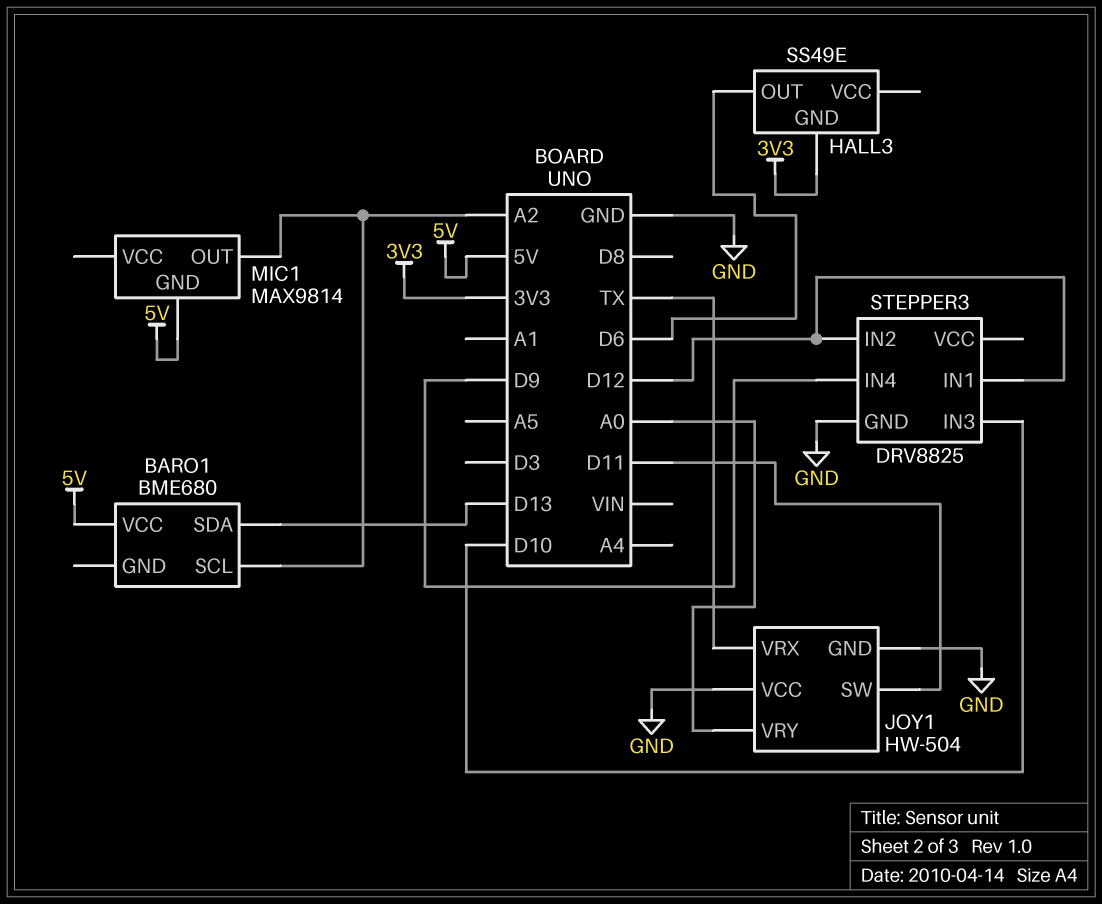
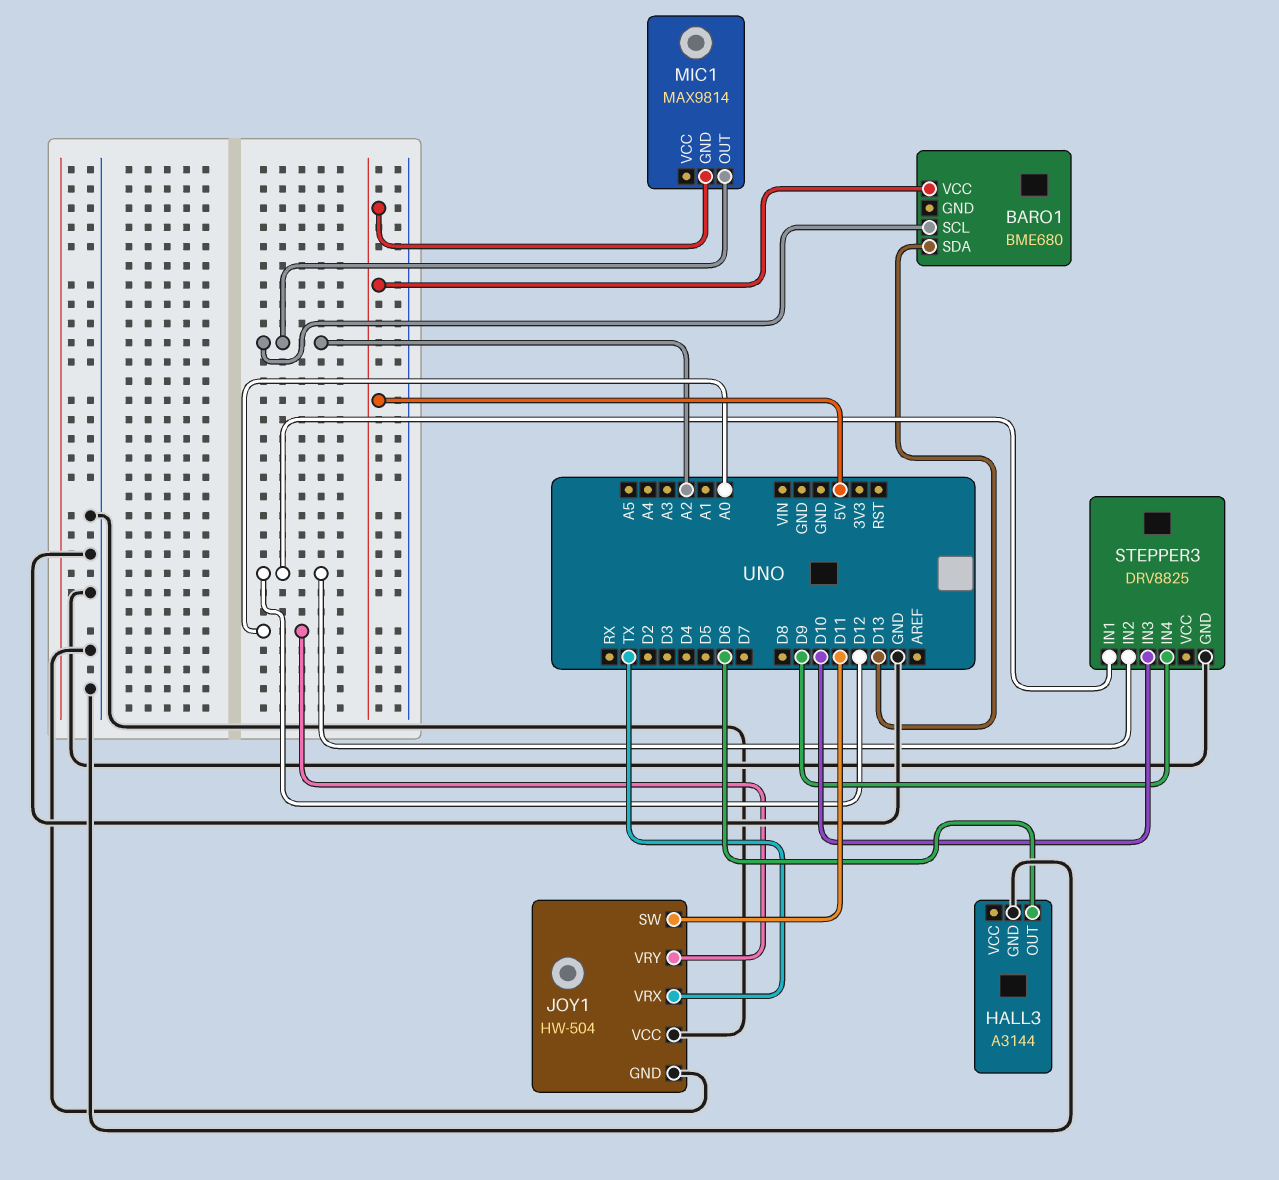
HALL3: SS49E -> A3144
HALL3 pin GND: 3V3 -> GND

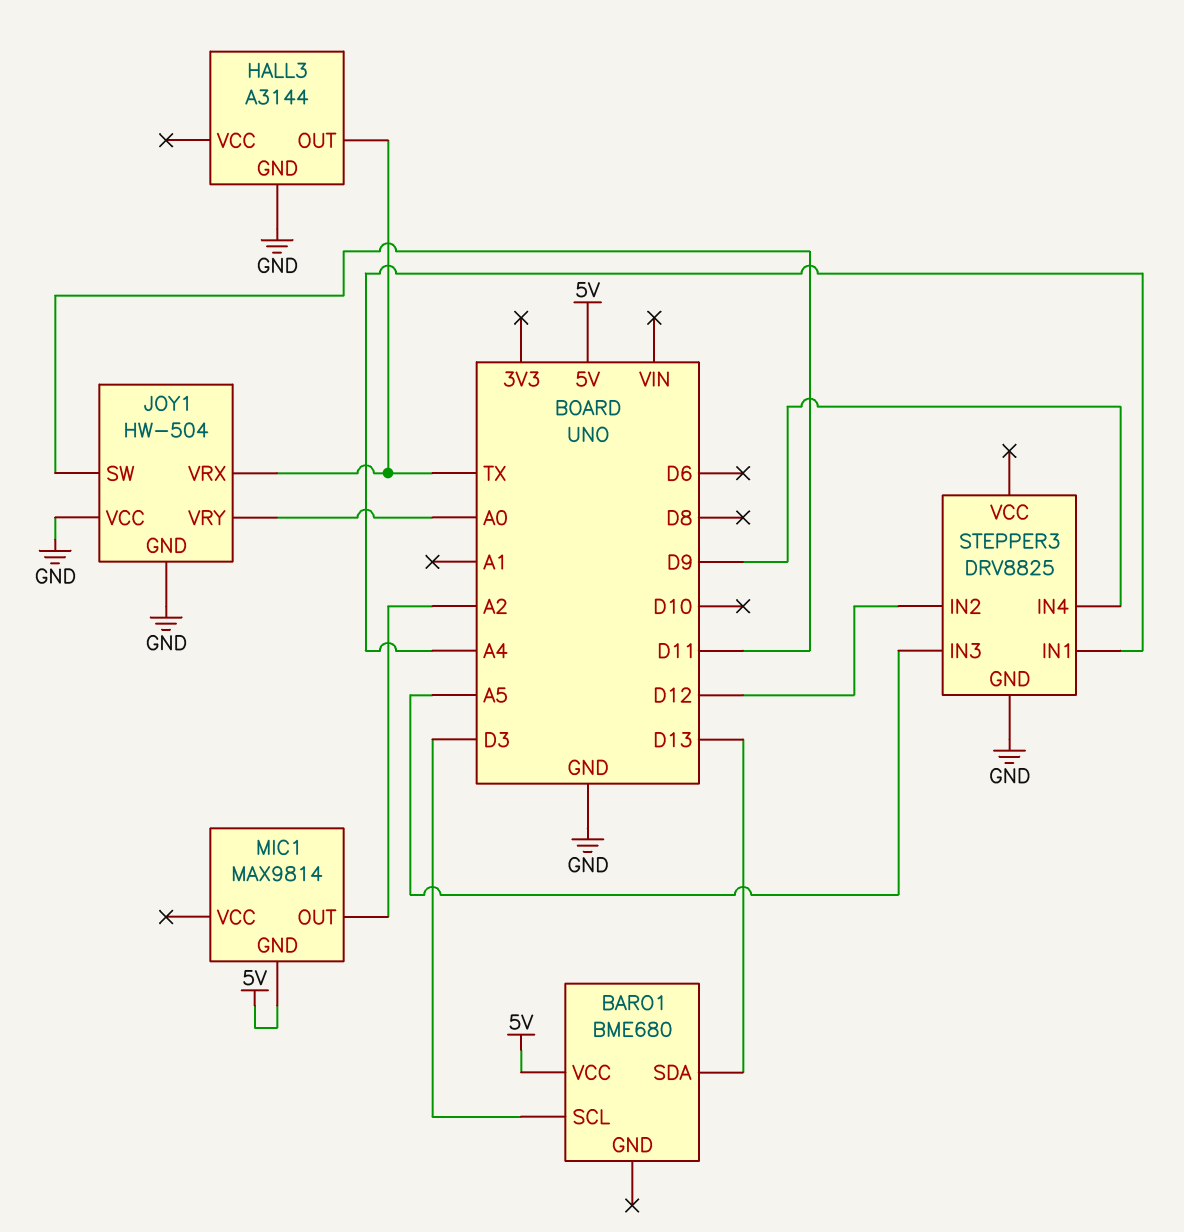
BARO1 pin SCL: A2 -> D3
HALL3 pin OUT: D6 -> TX
STEPPER3 pin IN1: D12 -> A4
STEPPER3 pin IN3: D10 -> A5

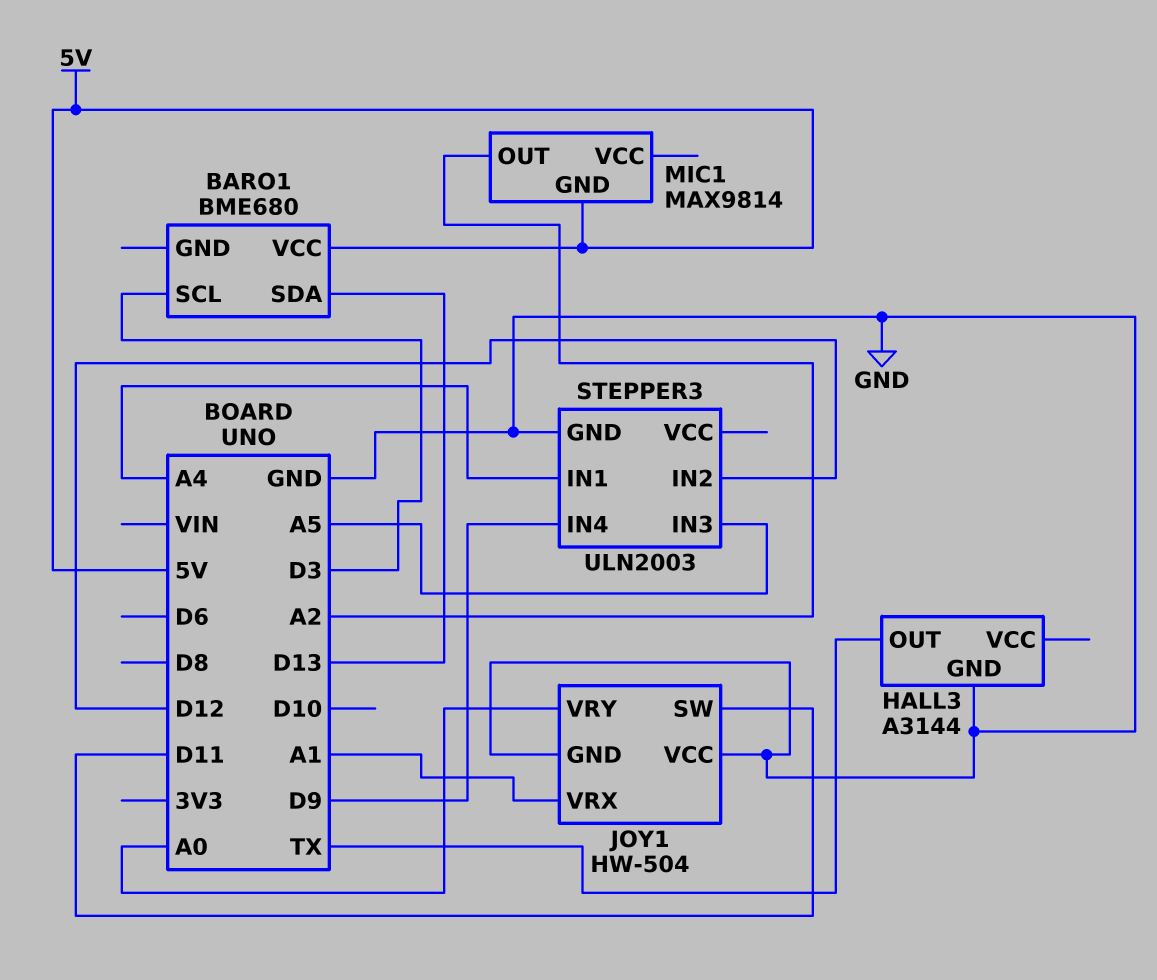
JOY1 pin VRX: TX -> A1
STEPPER3: DRV8825 -> ULN2003

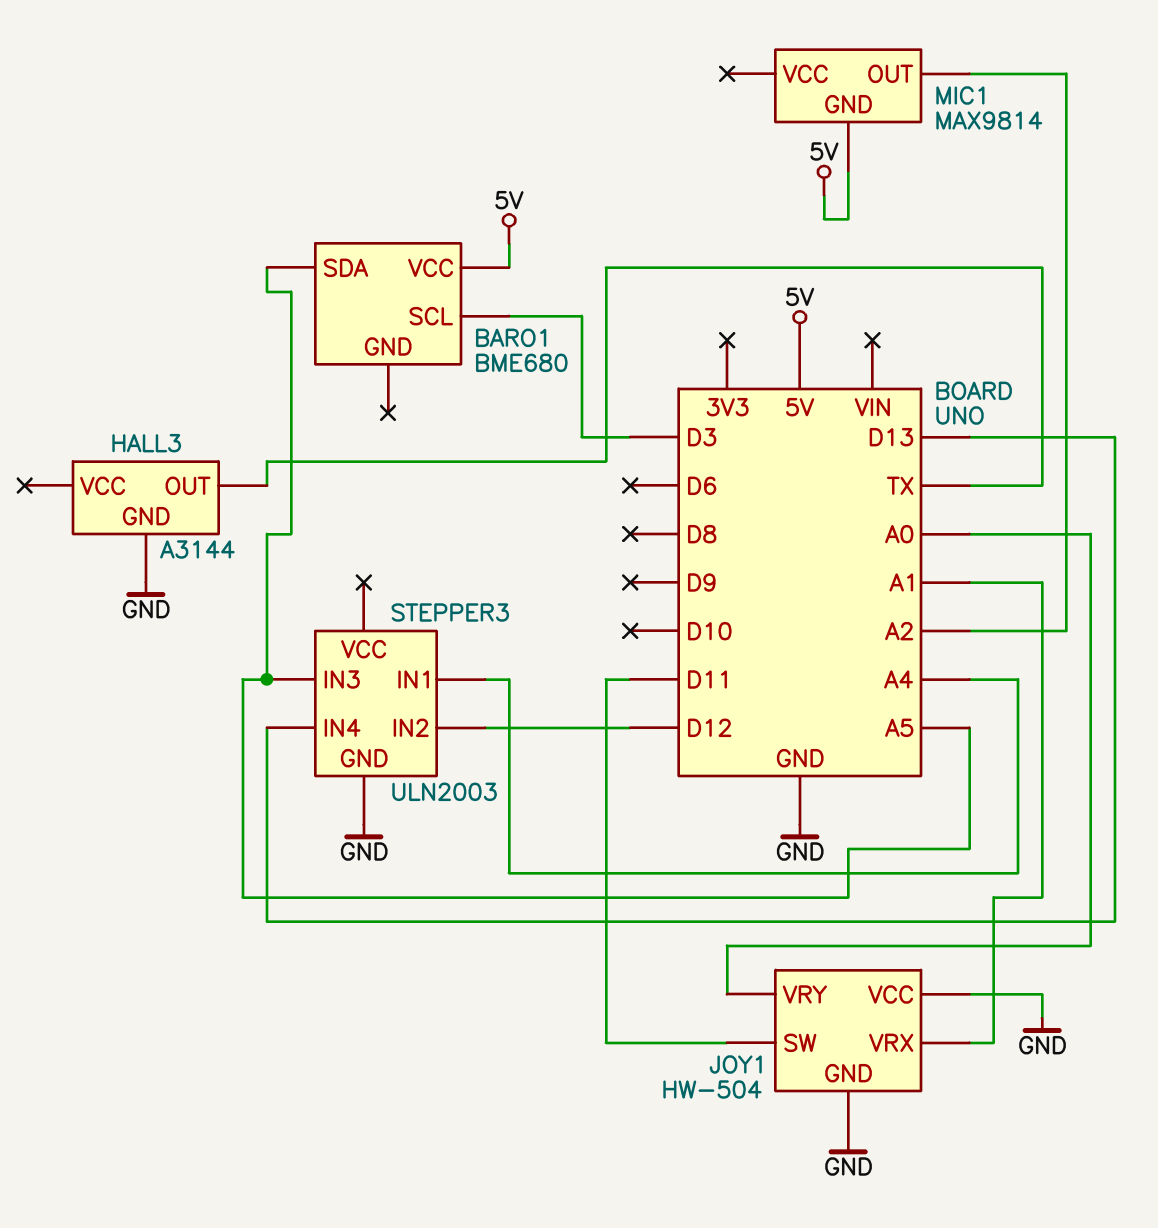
BARO1 pin SDA: D13 -> A5
STEPPER3 pin IN4: D9 -> D13

